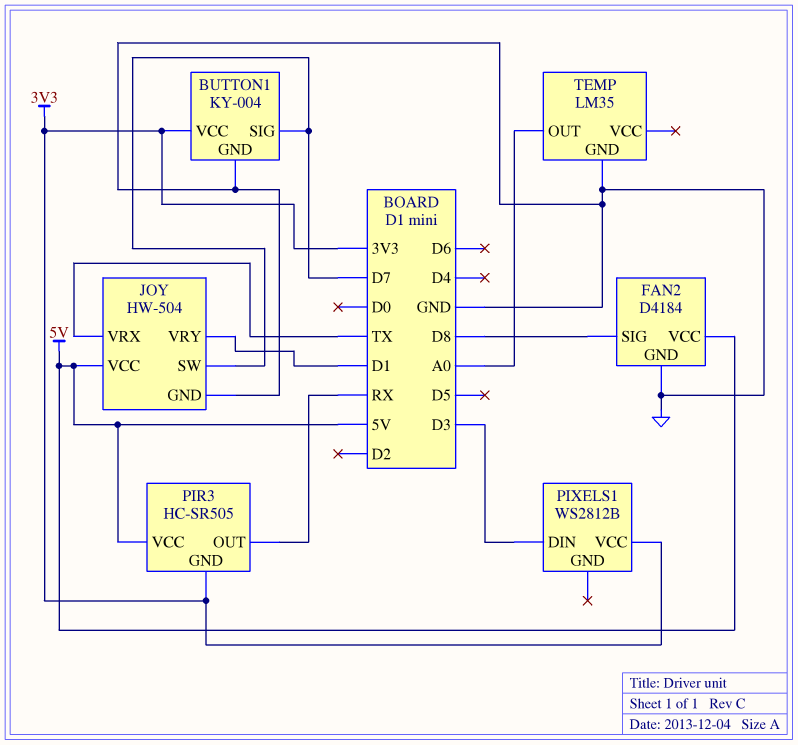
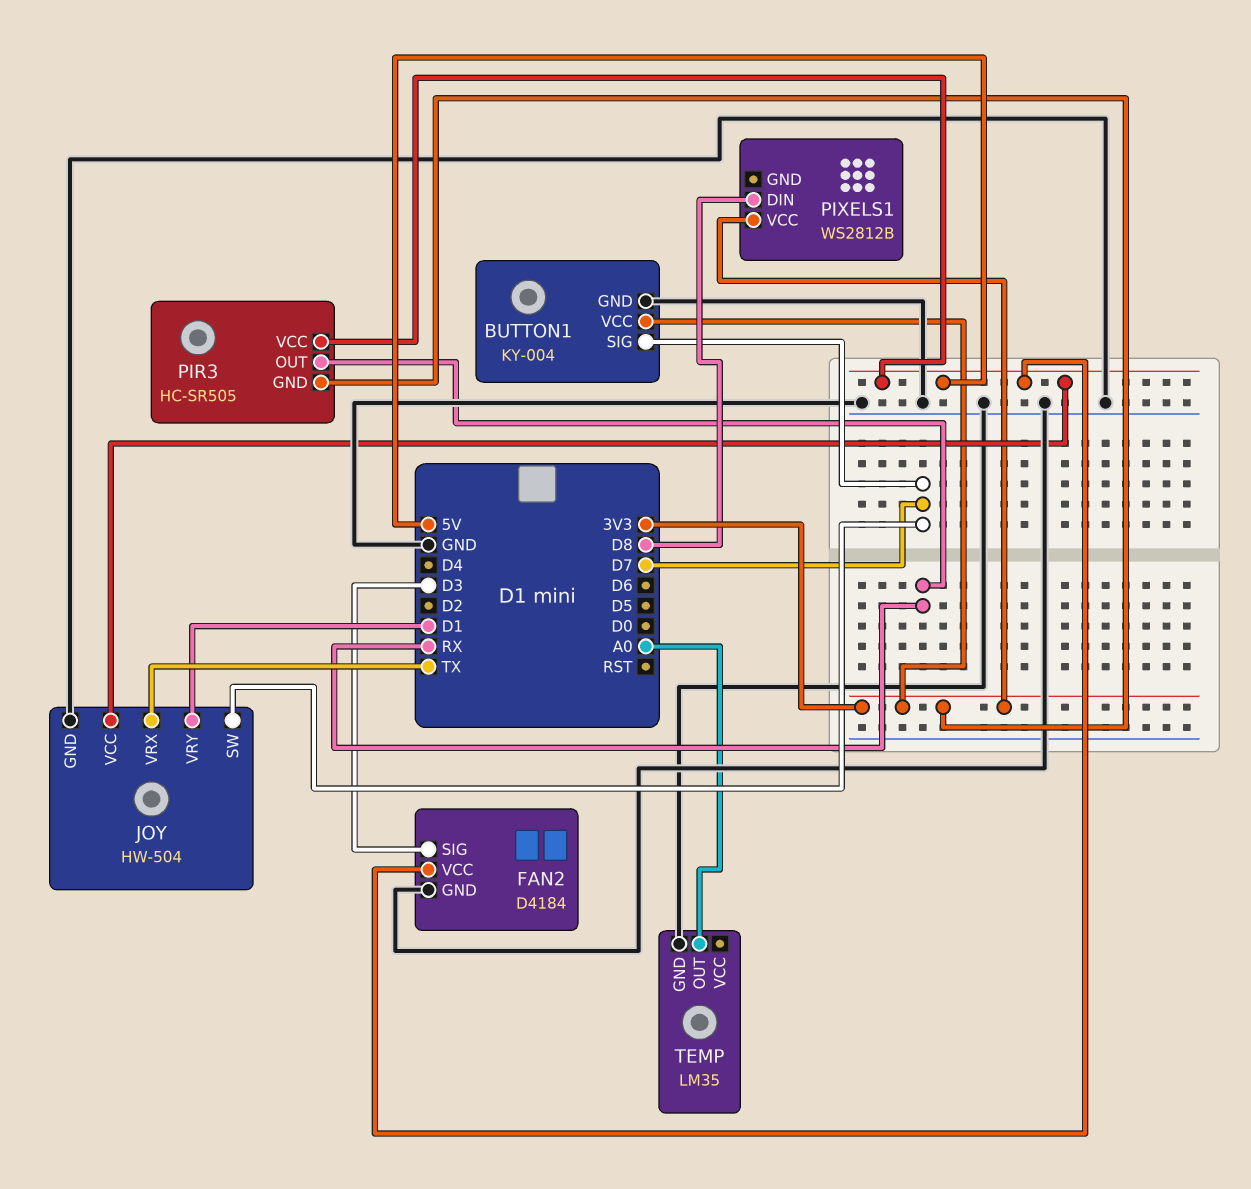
FAN2 pin SIG: D8 -> D3
PIXELS1 pin DIN: D3 -> D8

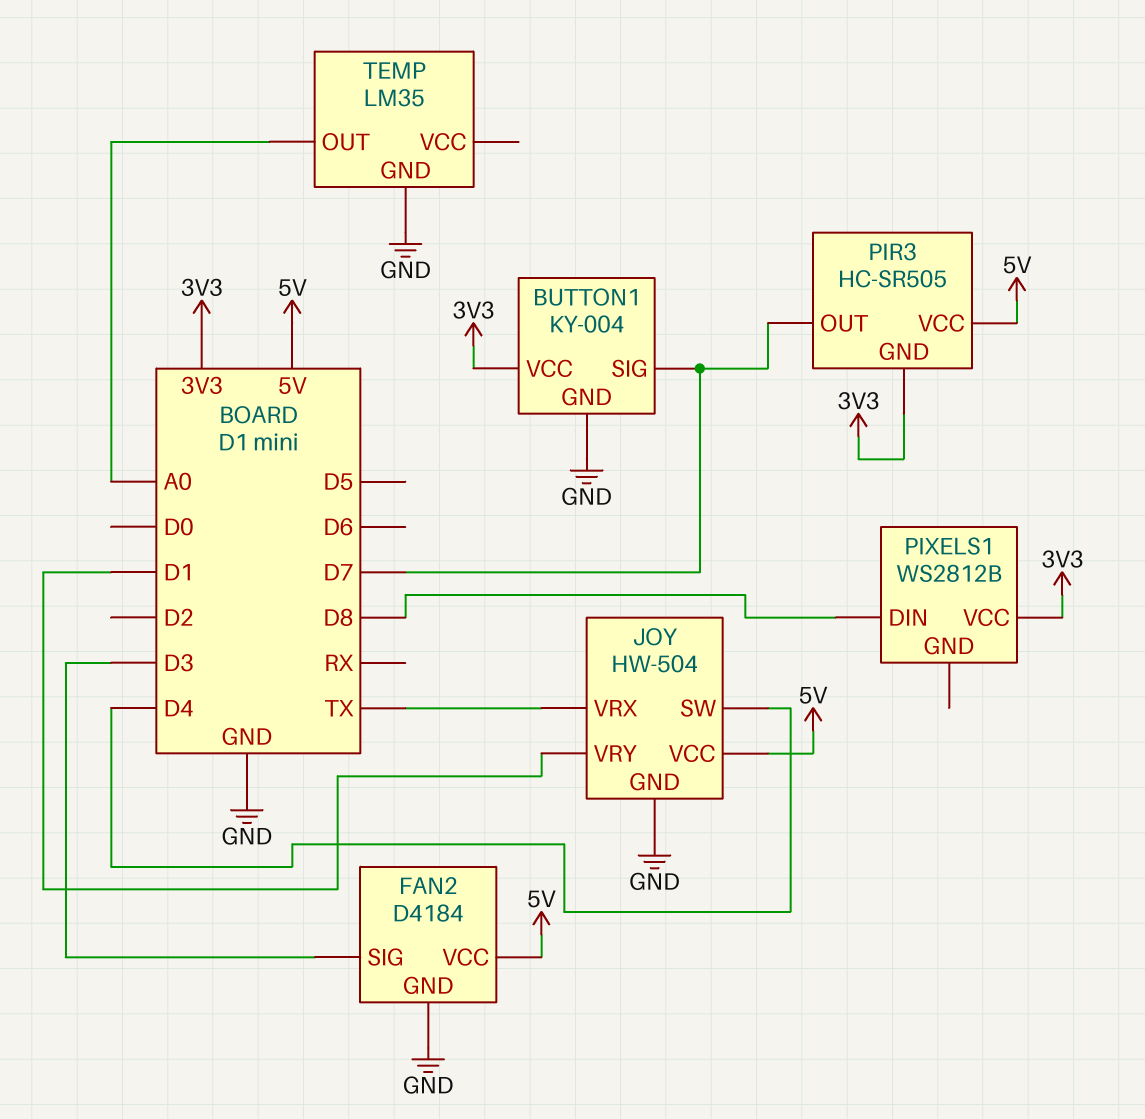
JOY pin SW: D7 -> D4
PIR3 pin OUT: RX -> D7

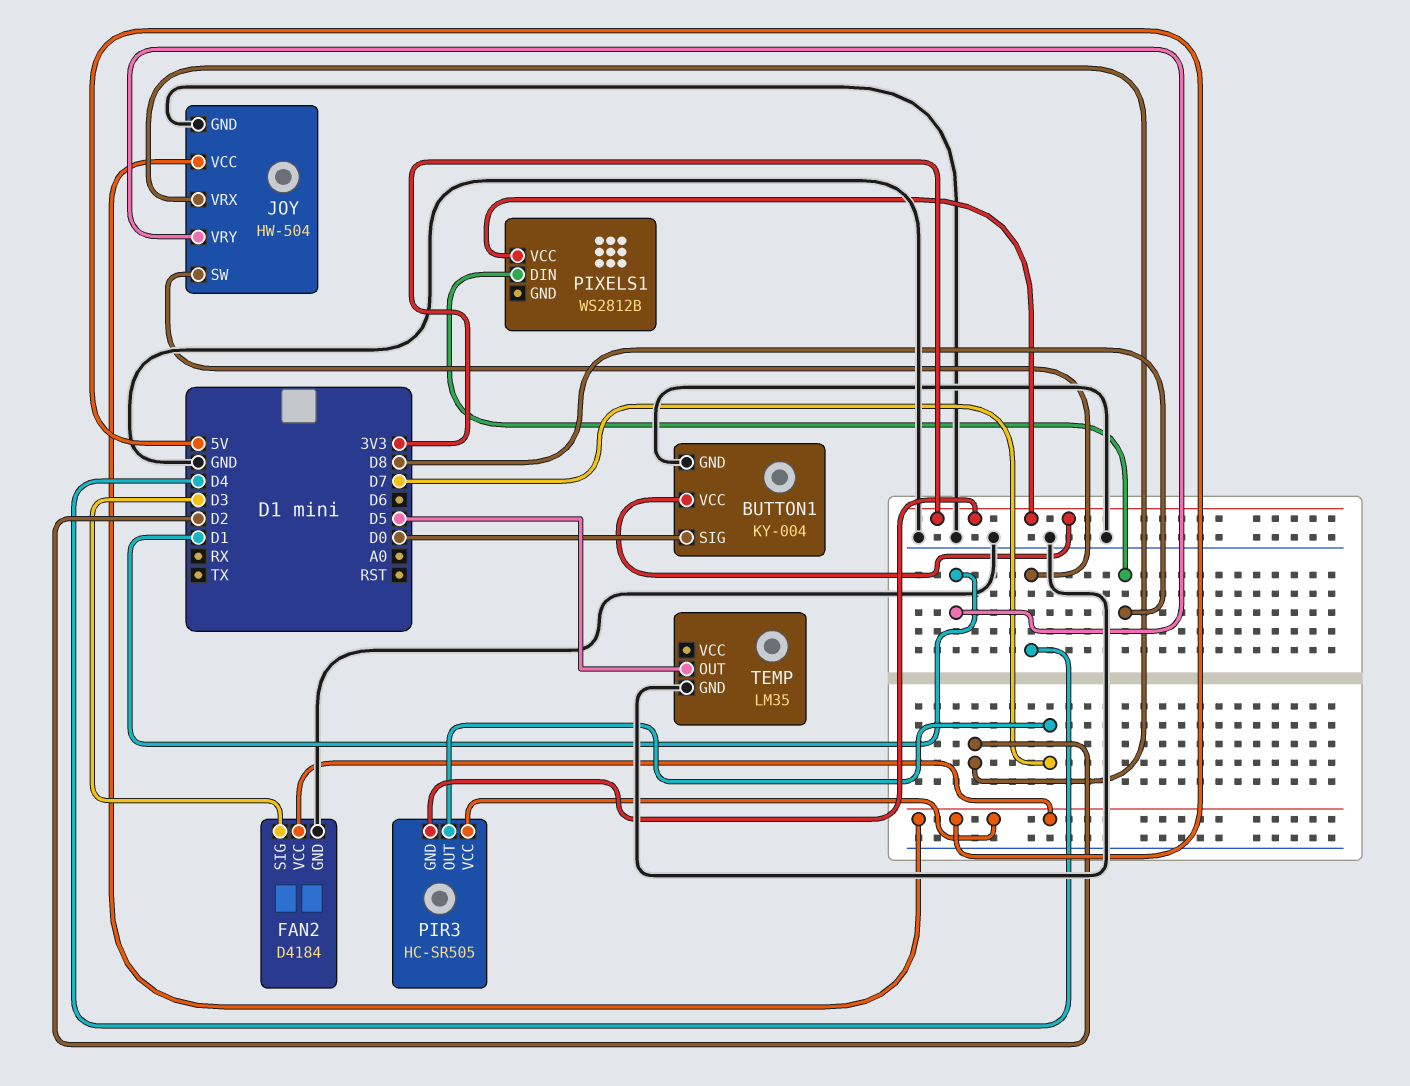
BUTTON1 pin SIG: D7 -> D0
JOY pin VRX: TX -> D2
TEMP pin OUT: A0 -> D5

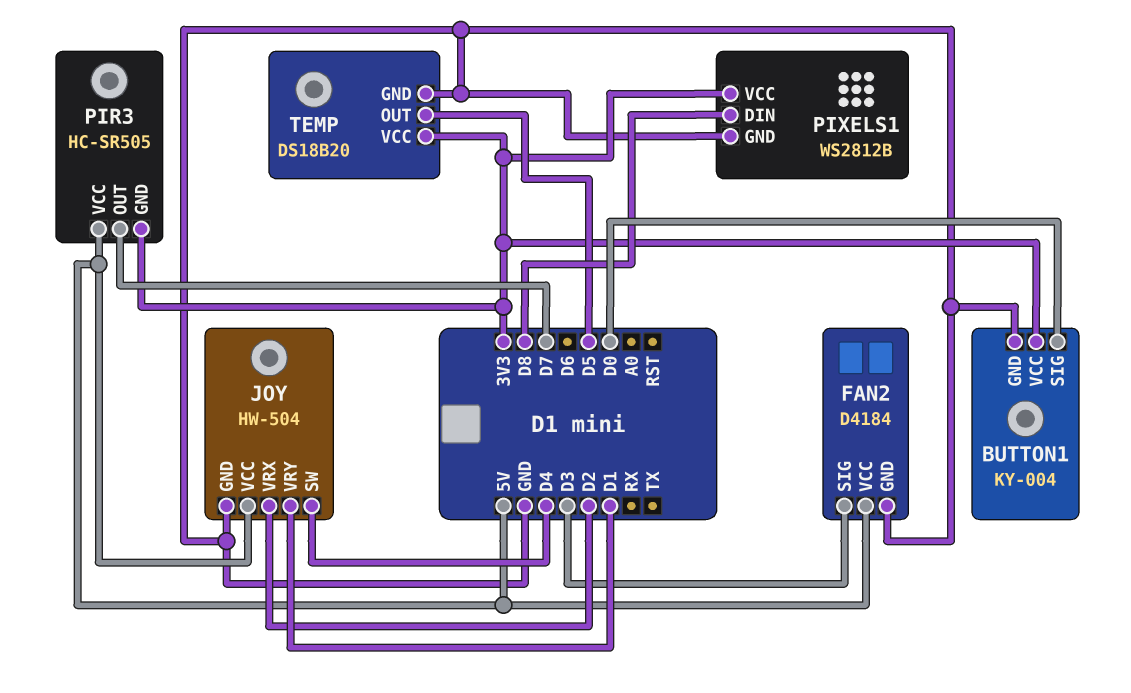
PIXELS1 pin GND: none -> GND
TEMP: LM35 -> DS18B20
TEMP pin VCC: none -> 3V3

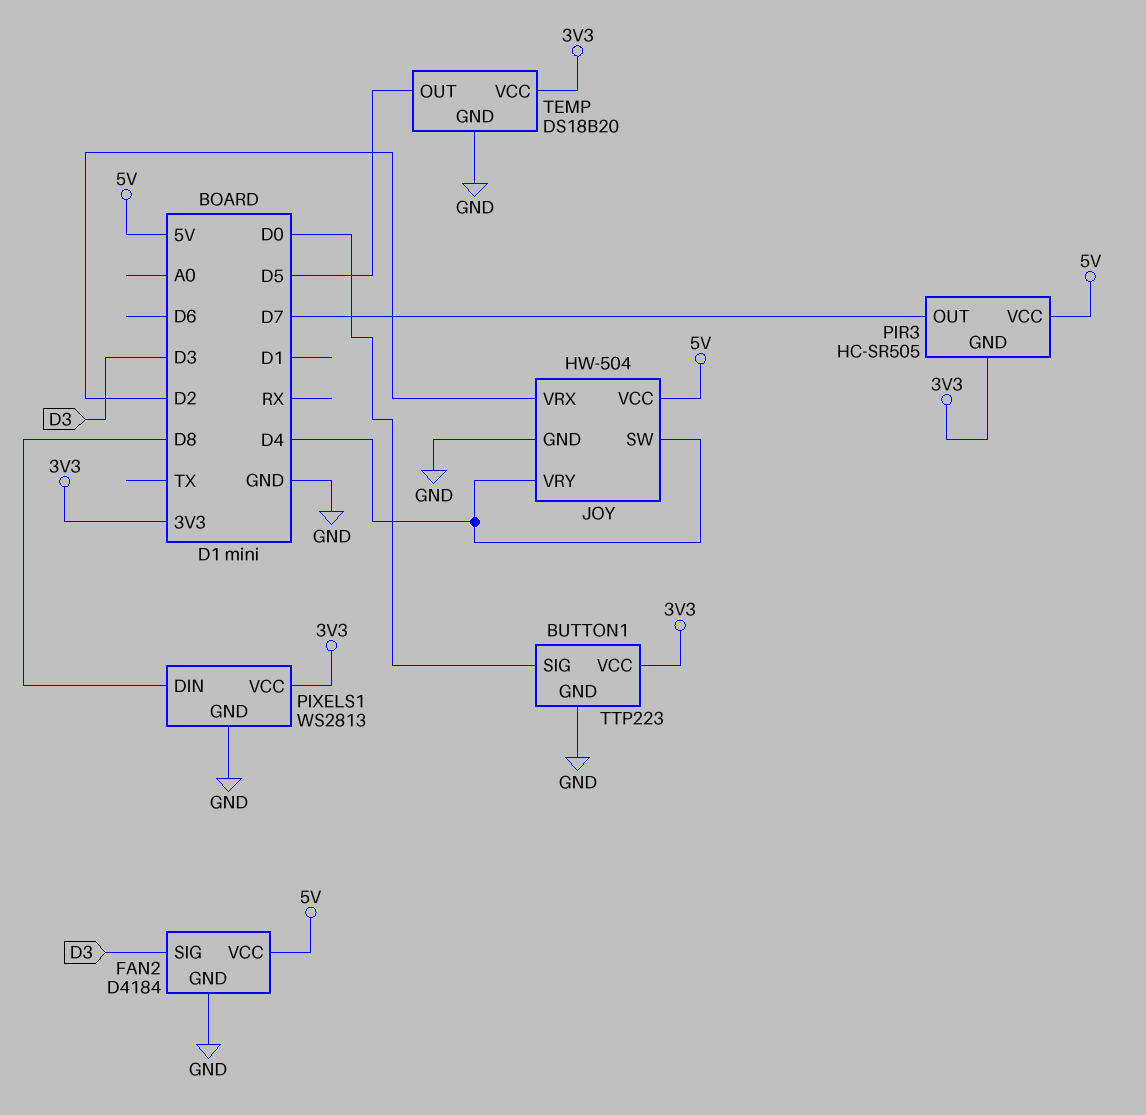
BUTTON1: KY-004 -> TTP223
JOY pin VRY: D1 -> D4
PIXELS1: WS2812B -> WS2813

